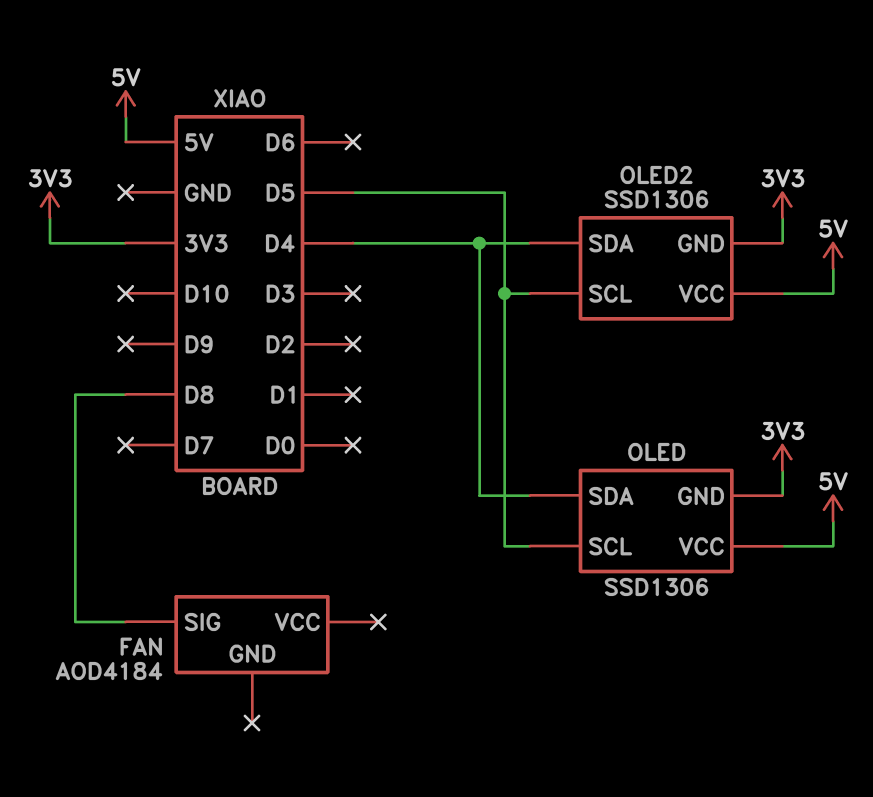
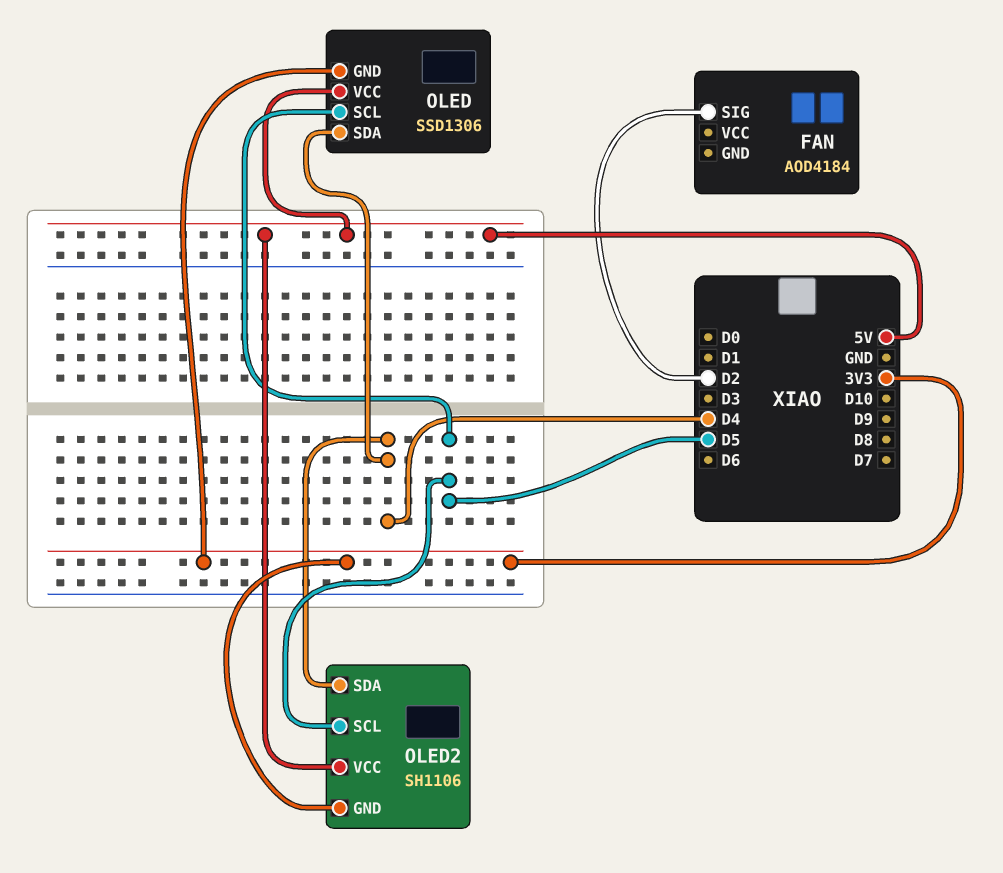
FAN pin SIG: D8 -> D2
OLED2: SSD1306 -> SH1106

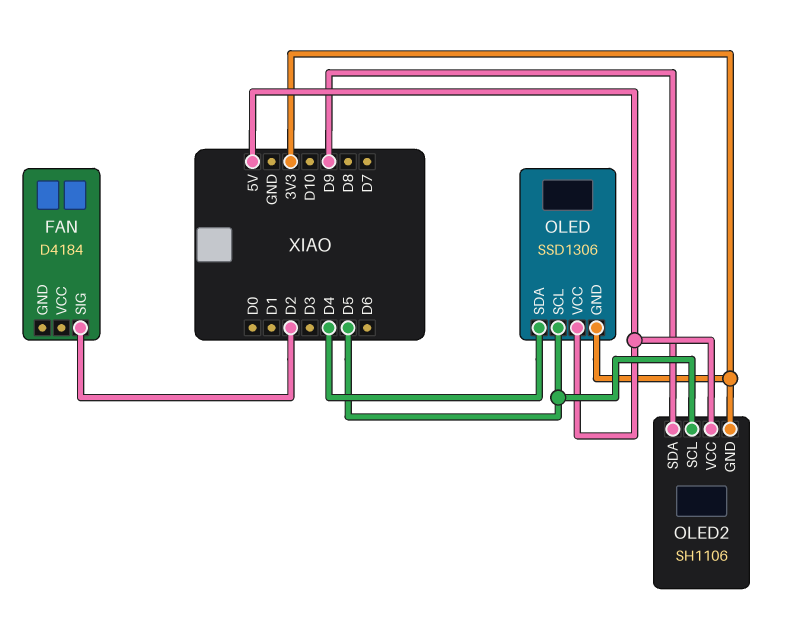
FAN: AOD4184 -> D4184
OLED2 pin SDA: D4 -> D9

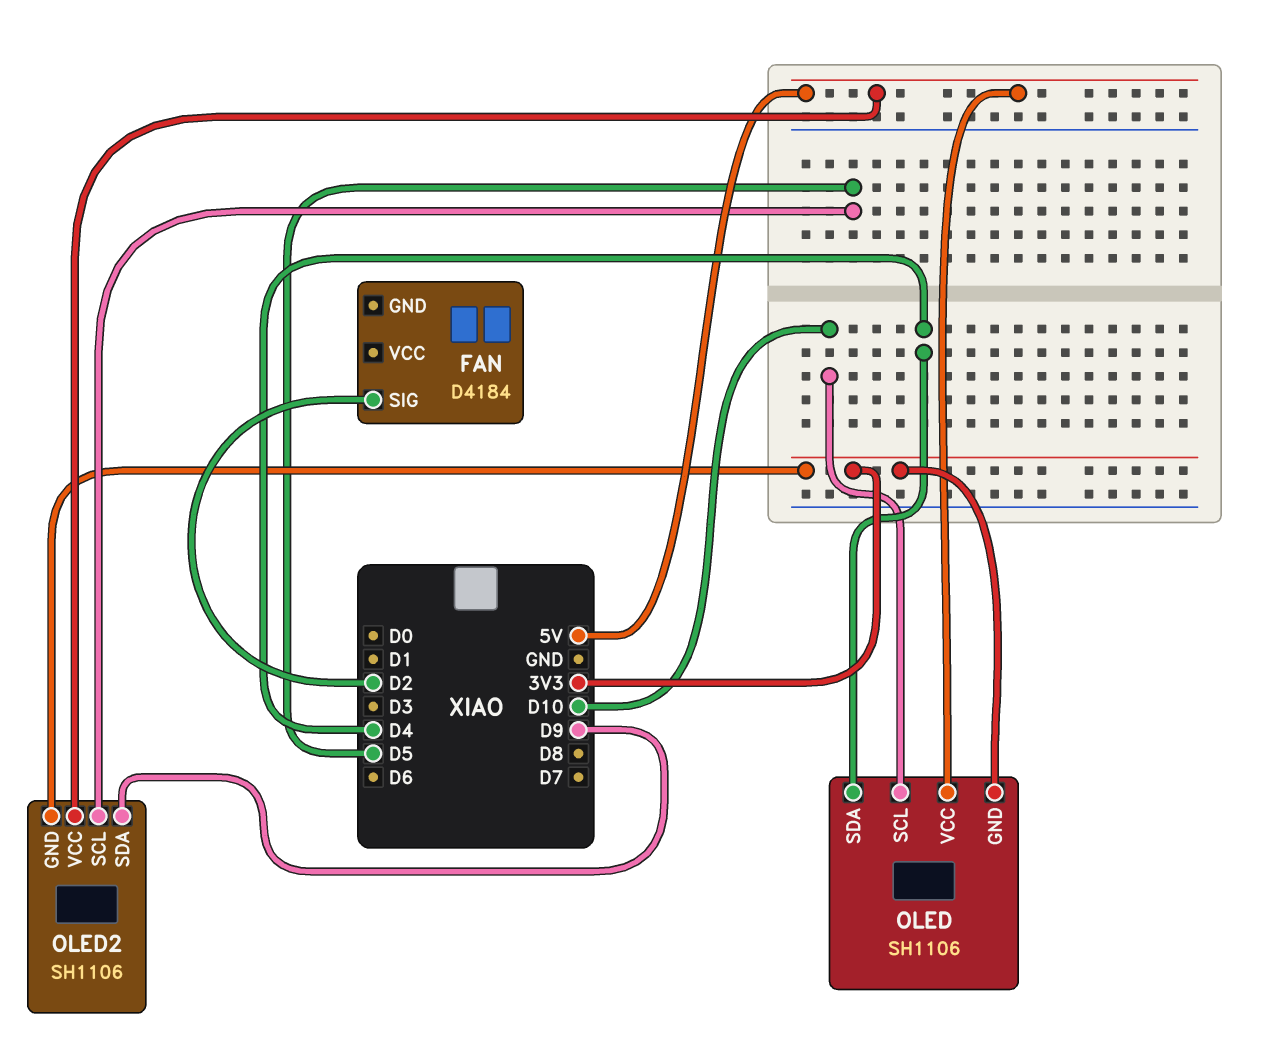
OLED: SSD1306 -> SH1106
OLED pin SCL: D5 -> D10

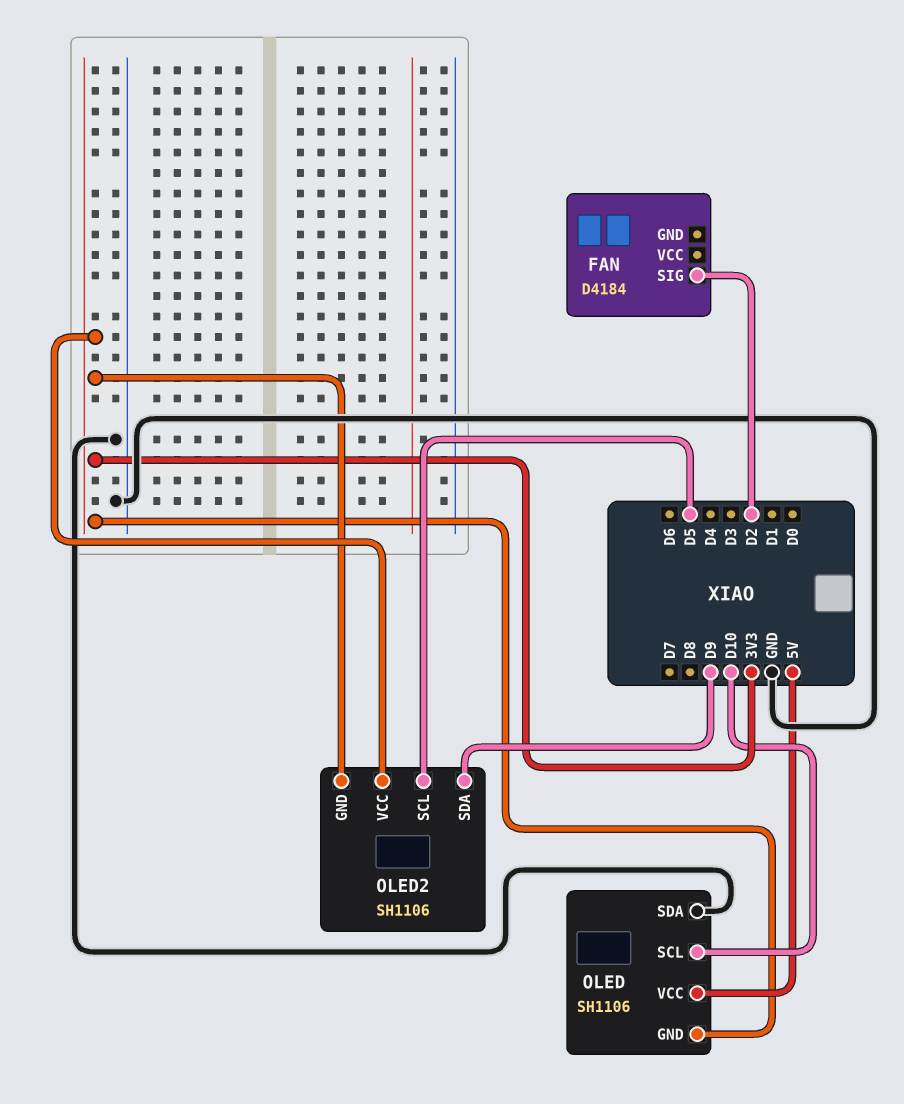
OLED pin SDA: D4 -> GND
OLED2 pin VCC: 5V -> 3V3

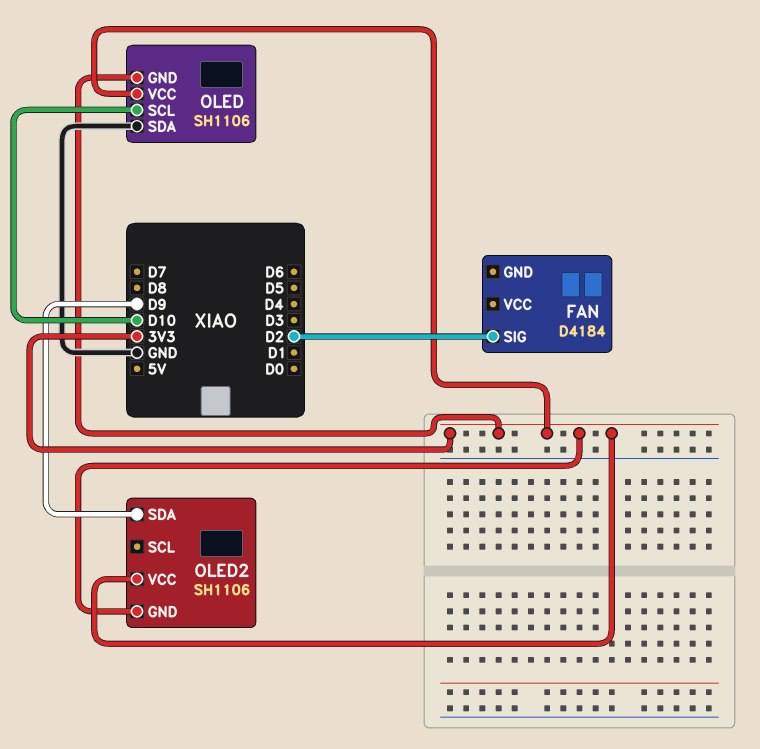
OLED pin VCC: 5V -> 3V3
OLED2 pin SCL: D5 -> none

